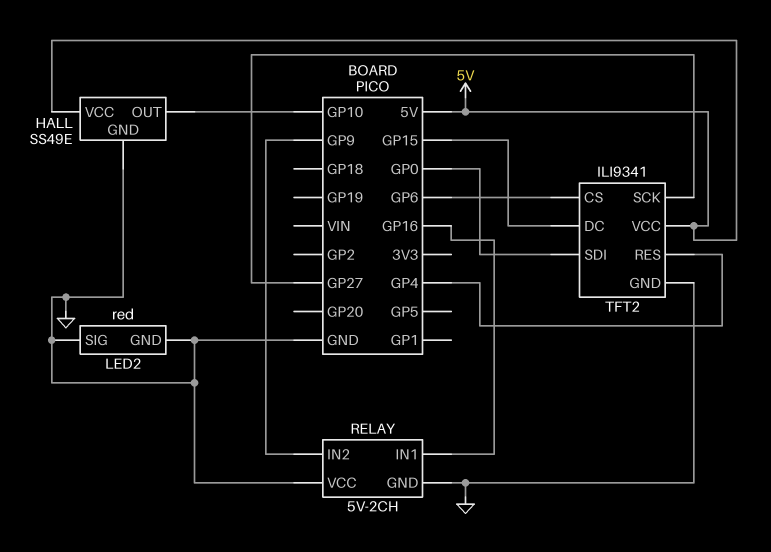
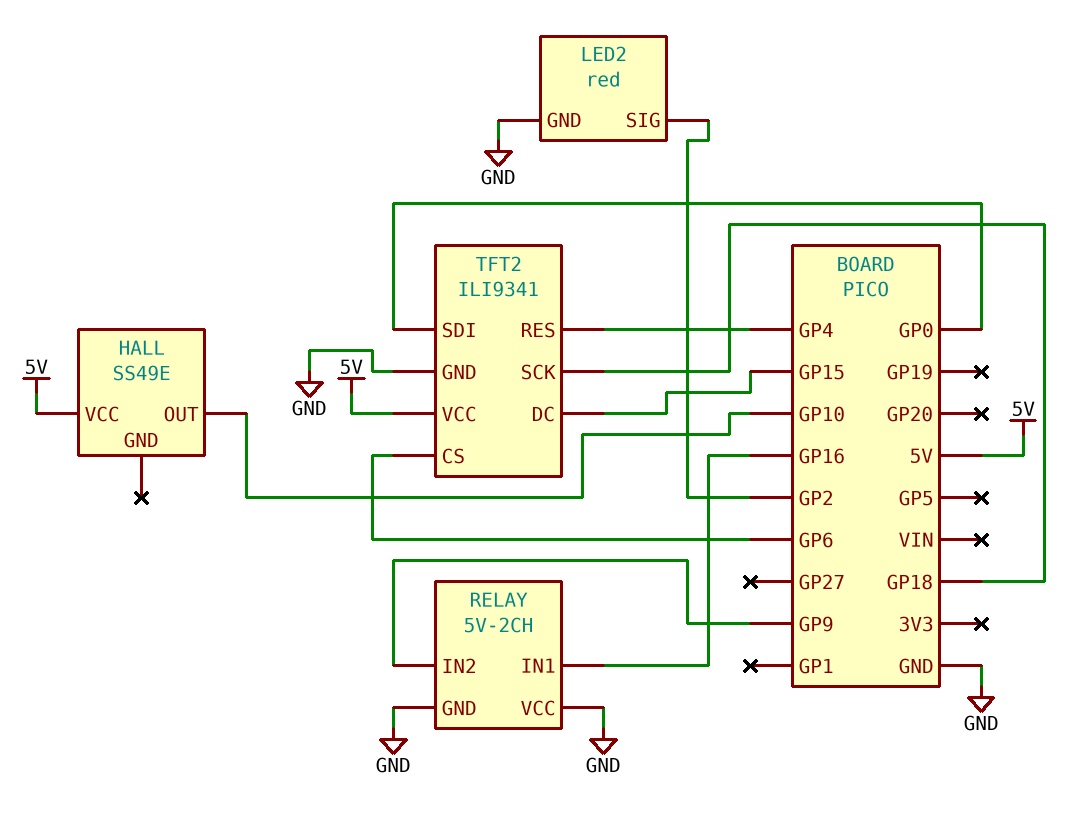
HALL pin GND: GND -> none
LED2 pin SIG: GND -> GP2
TFT2 pin SCK: GP27 -> GP18

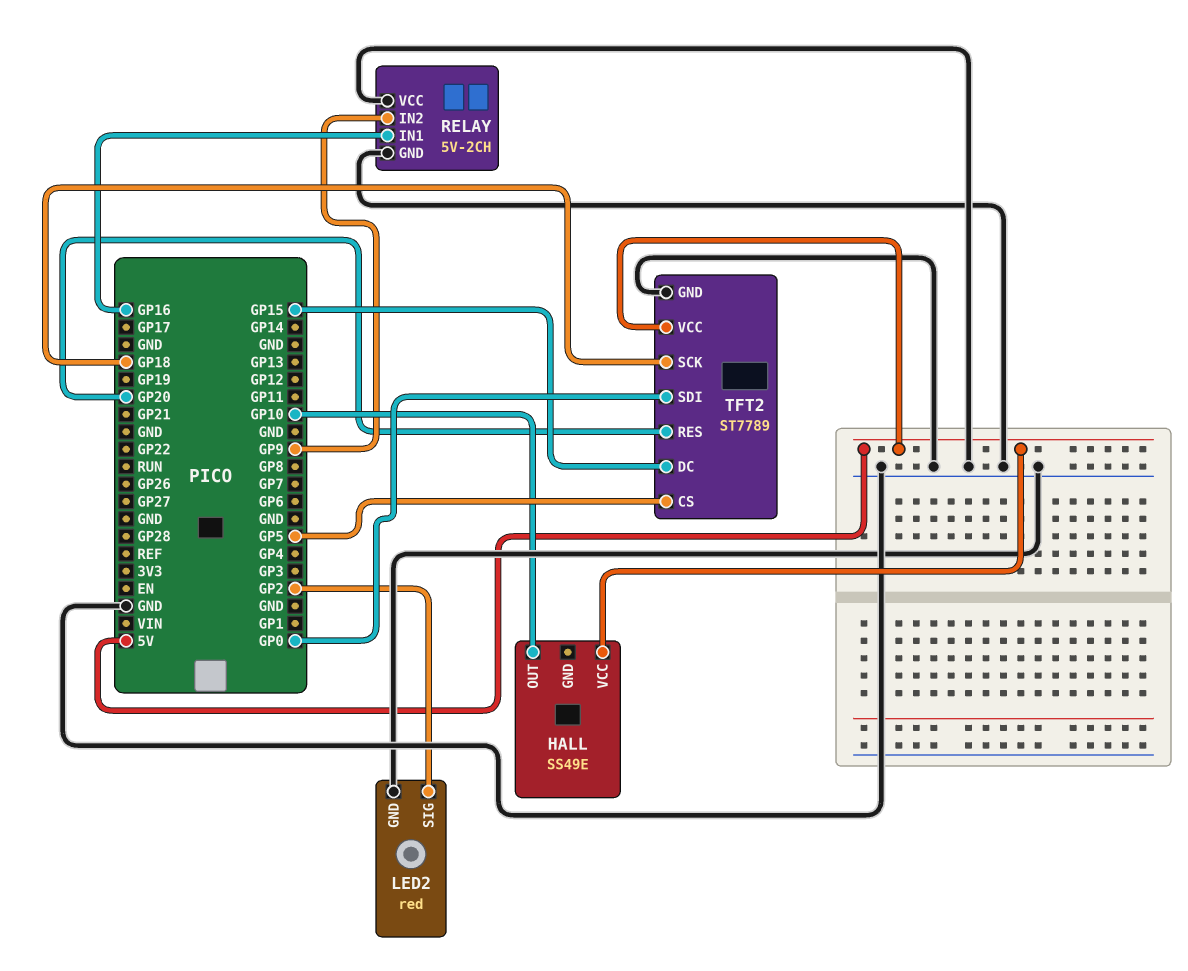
TFT2: ILI9341 -> ST7789
TFT2 pin CS: GP6 -> GP5
TFT2 pin RES: GP4 -> GP20

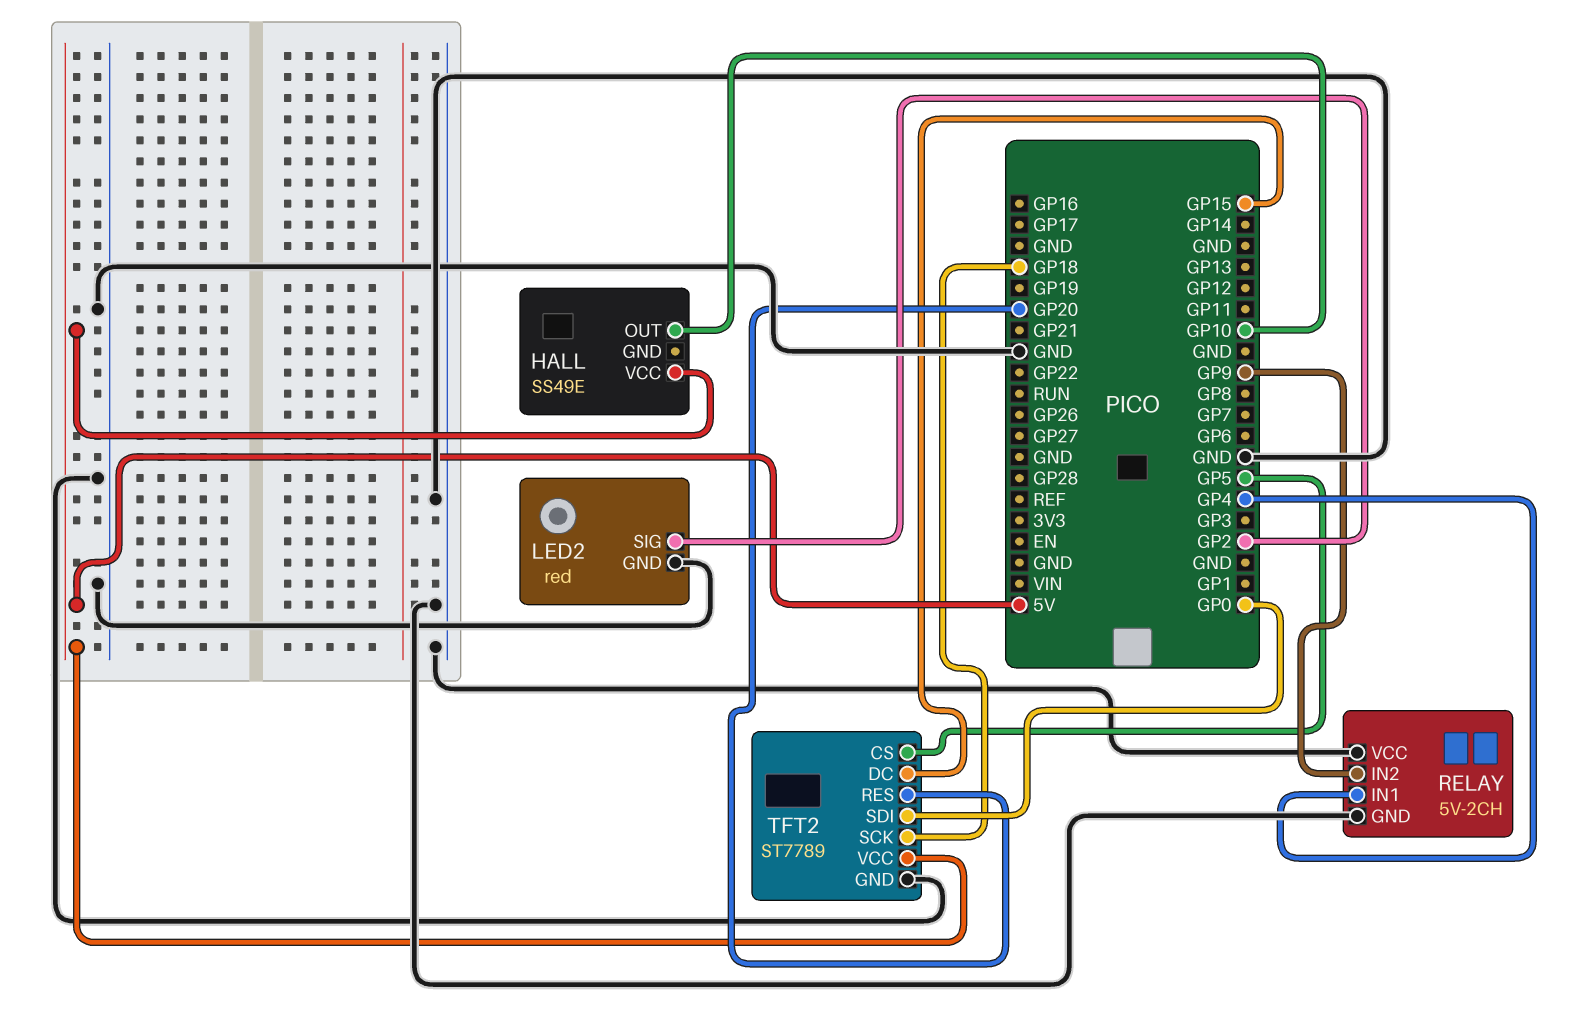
RELAY pin IN1: GP16 -> GP4

